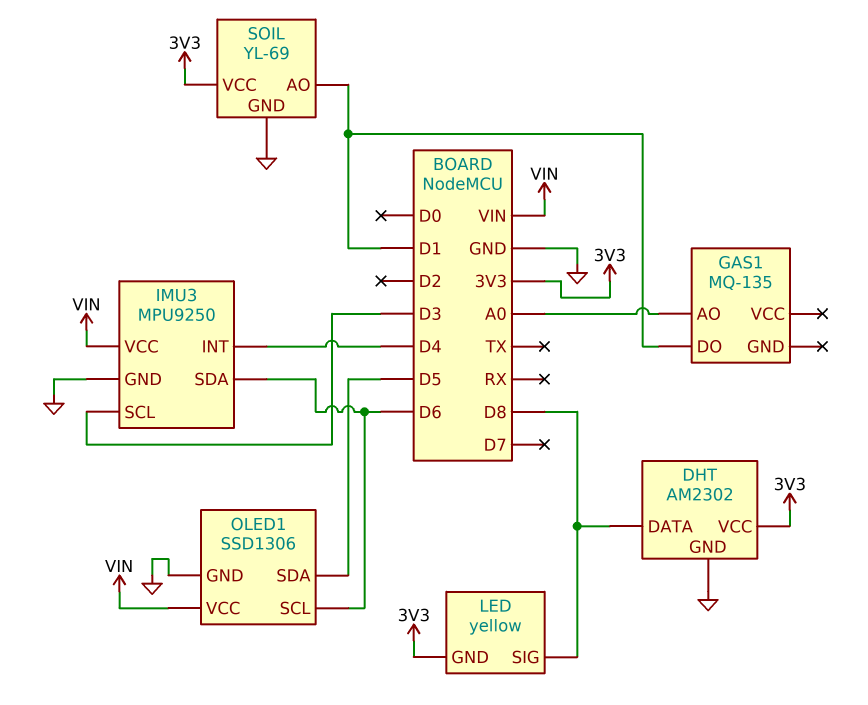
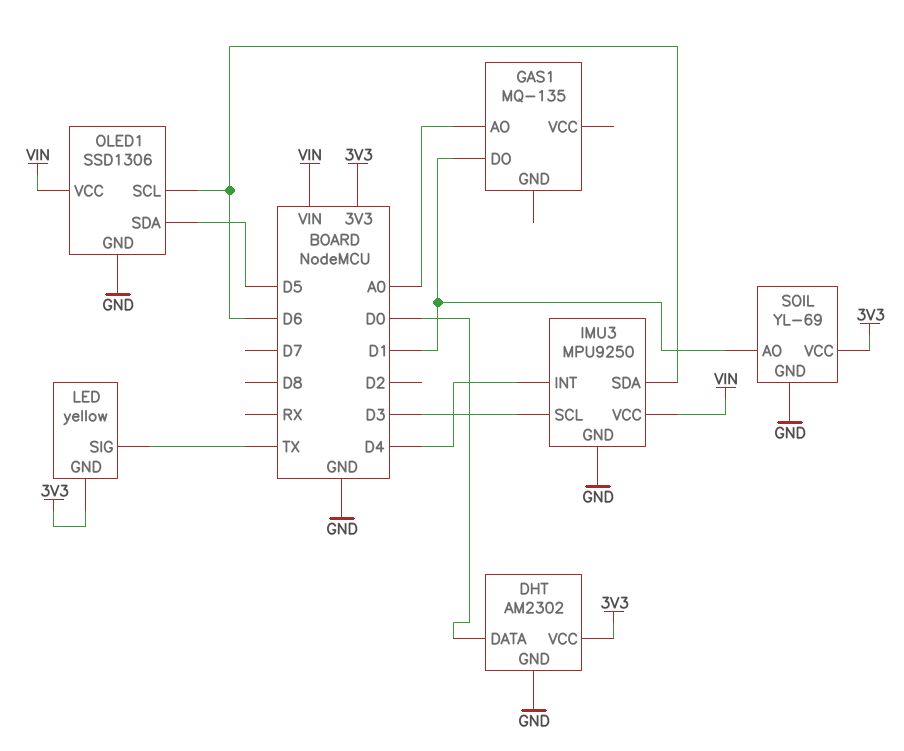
DHT pin DATA: D8 -> D0
LED pin SIG: D8 -> TX

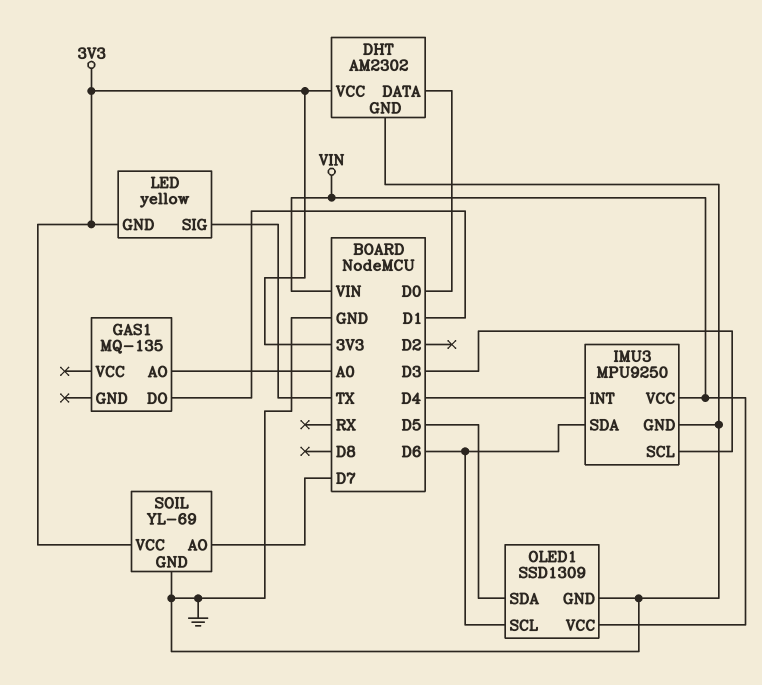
OLED1: SSD1306 -> SSD1309
SOIL pin AO: D1 -> D7

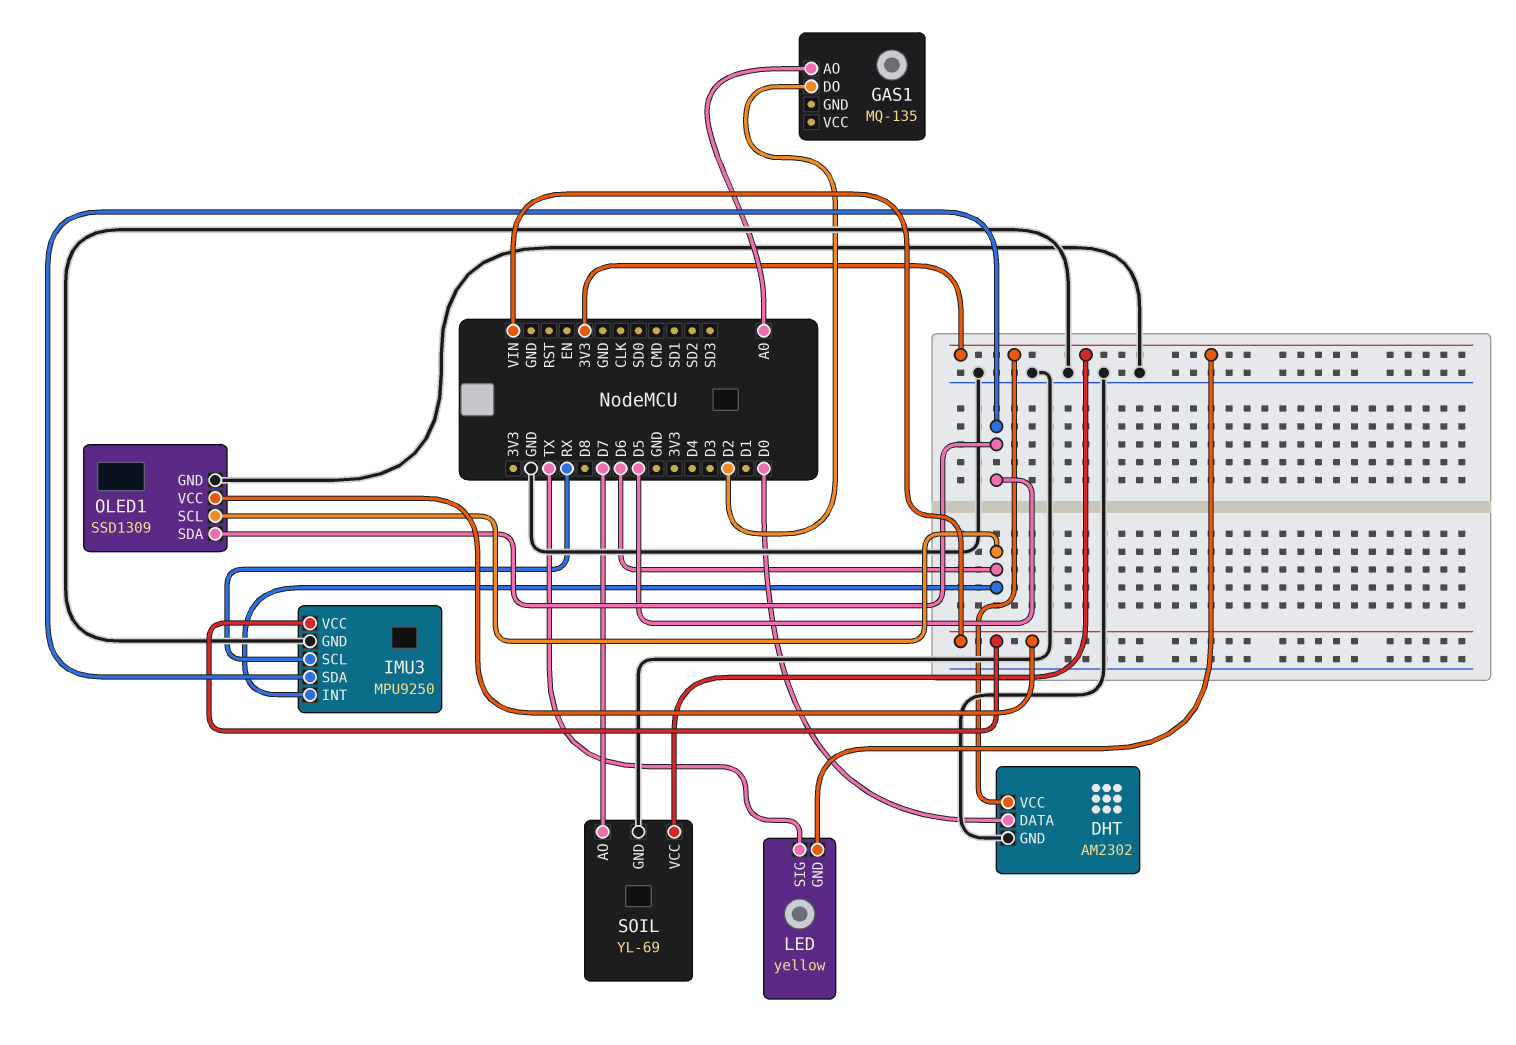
GAS1 pin DO: D1 -> D2
IMU3 pin INT: D4 -> D6
IMU3 pin SCL: D3 -> RX
IMU3 pin SDA: D6 -> D5

